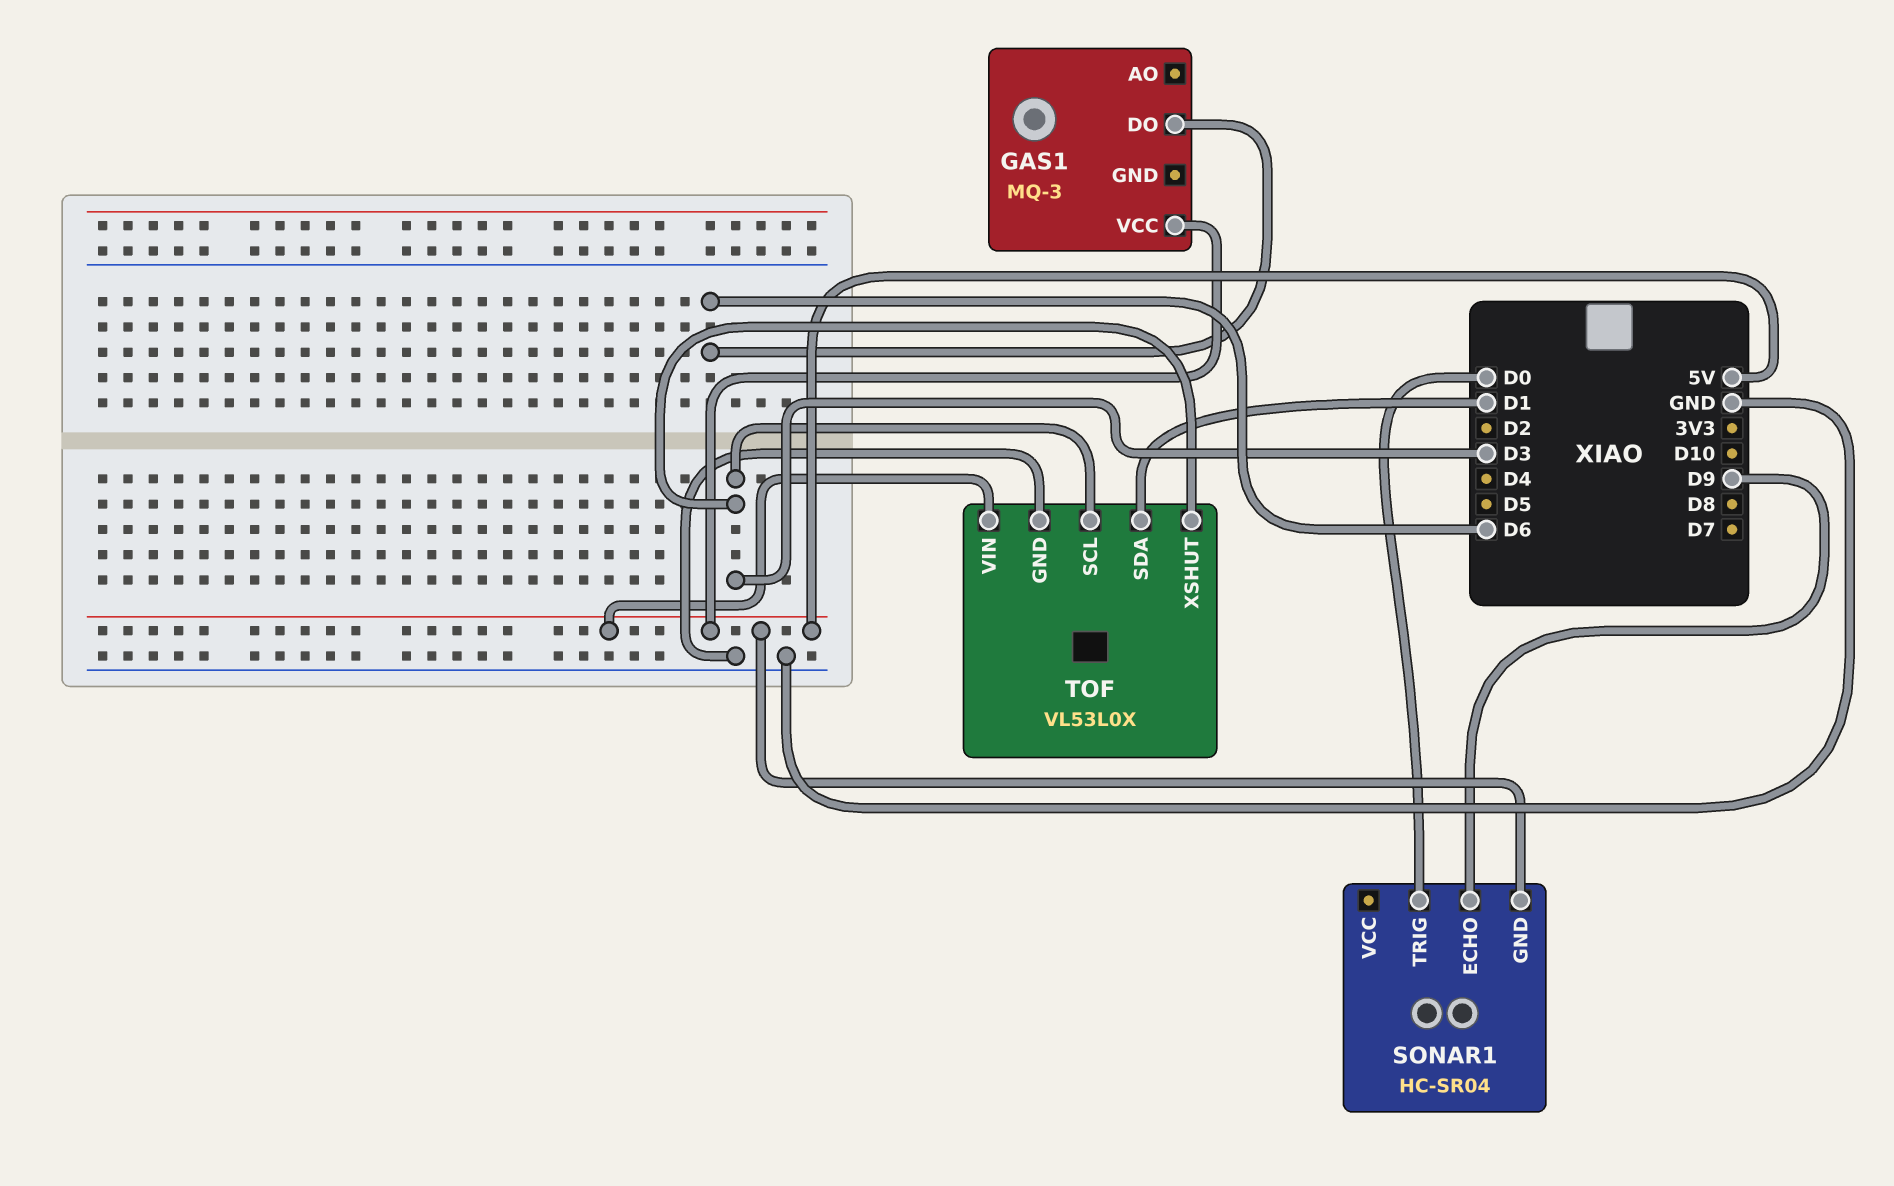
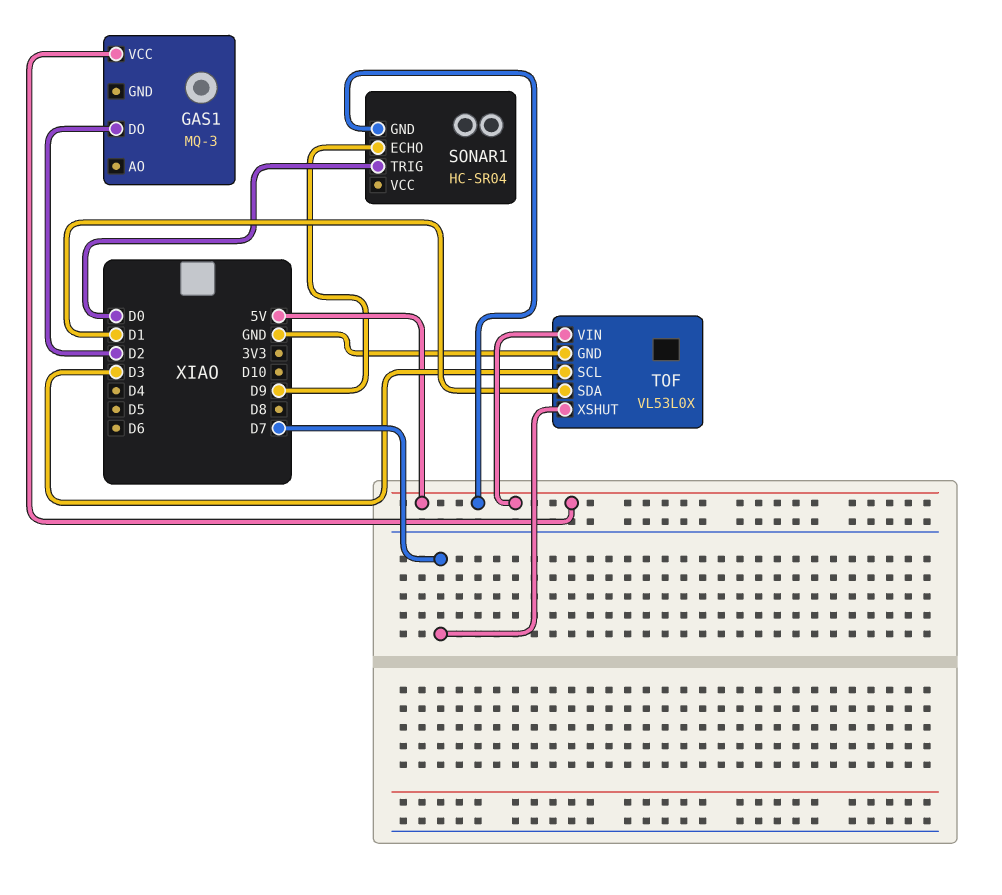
GAS1 pin DO: D6 -> D2
TOF pin XSHUT: D3 -> D7

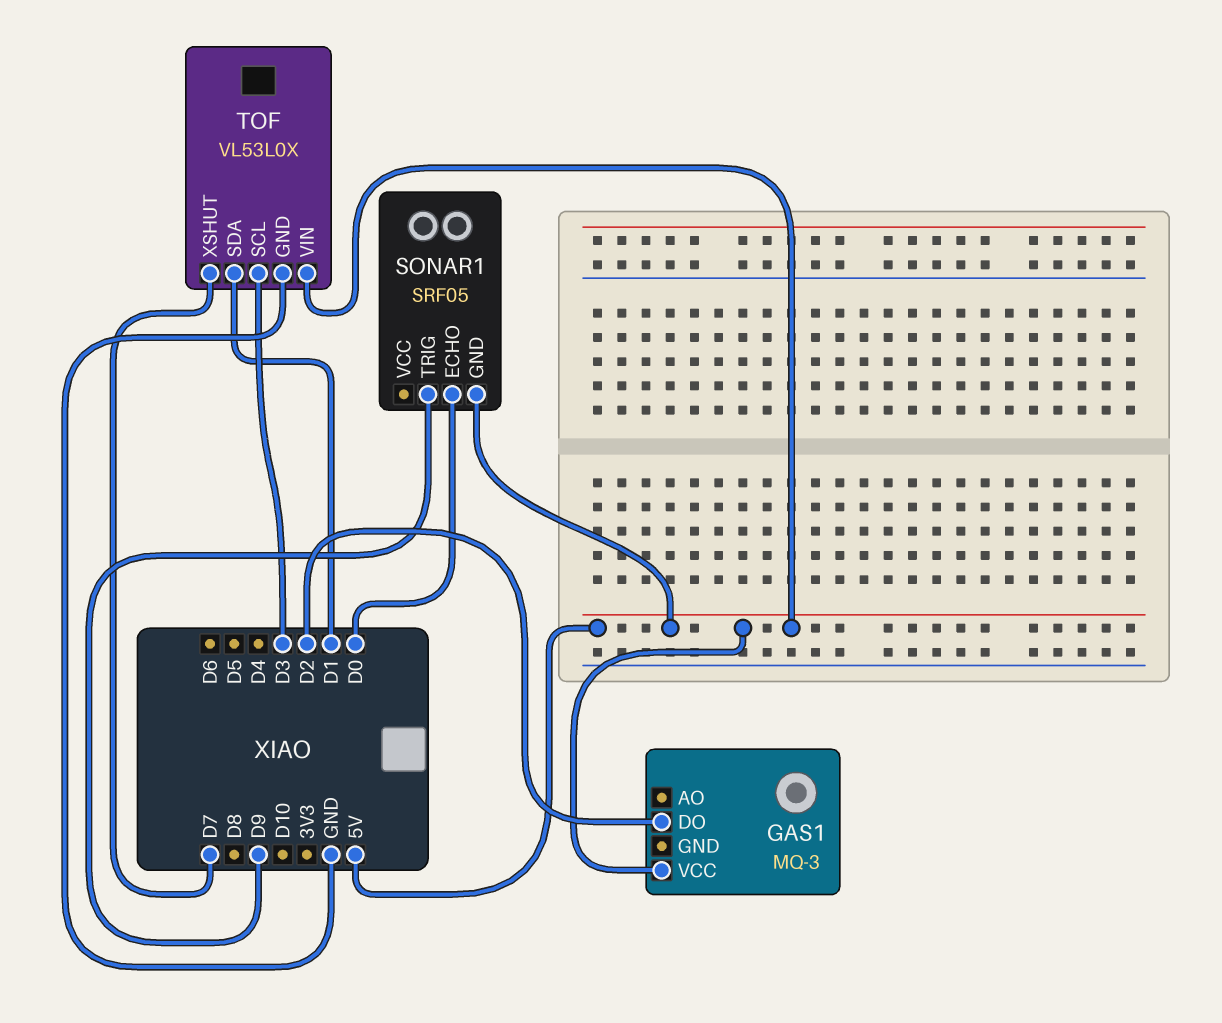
SONAR1: HC-SR04 -> SRF05
SONAR1 pin ECHO: D9 -> D0
SONAR1 pin TRIG: D0 -> D9

